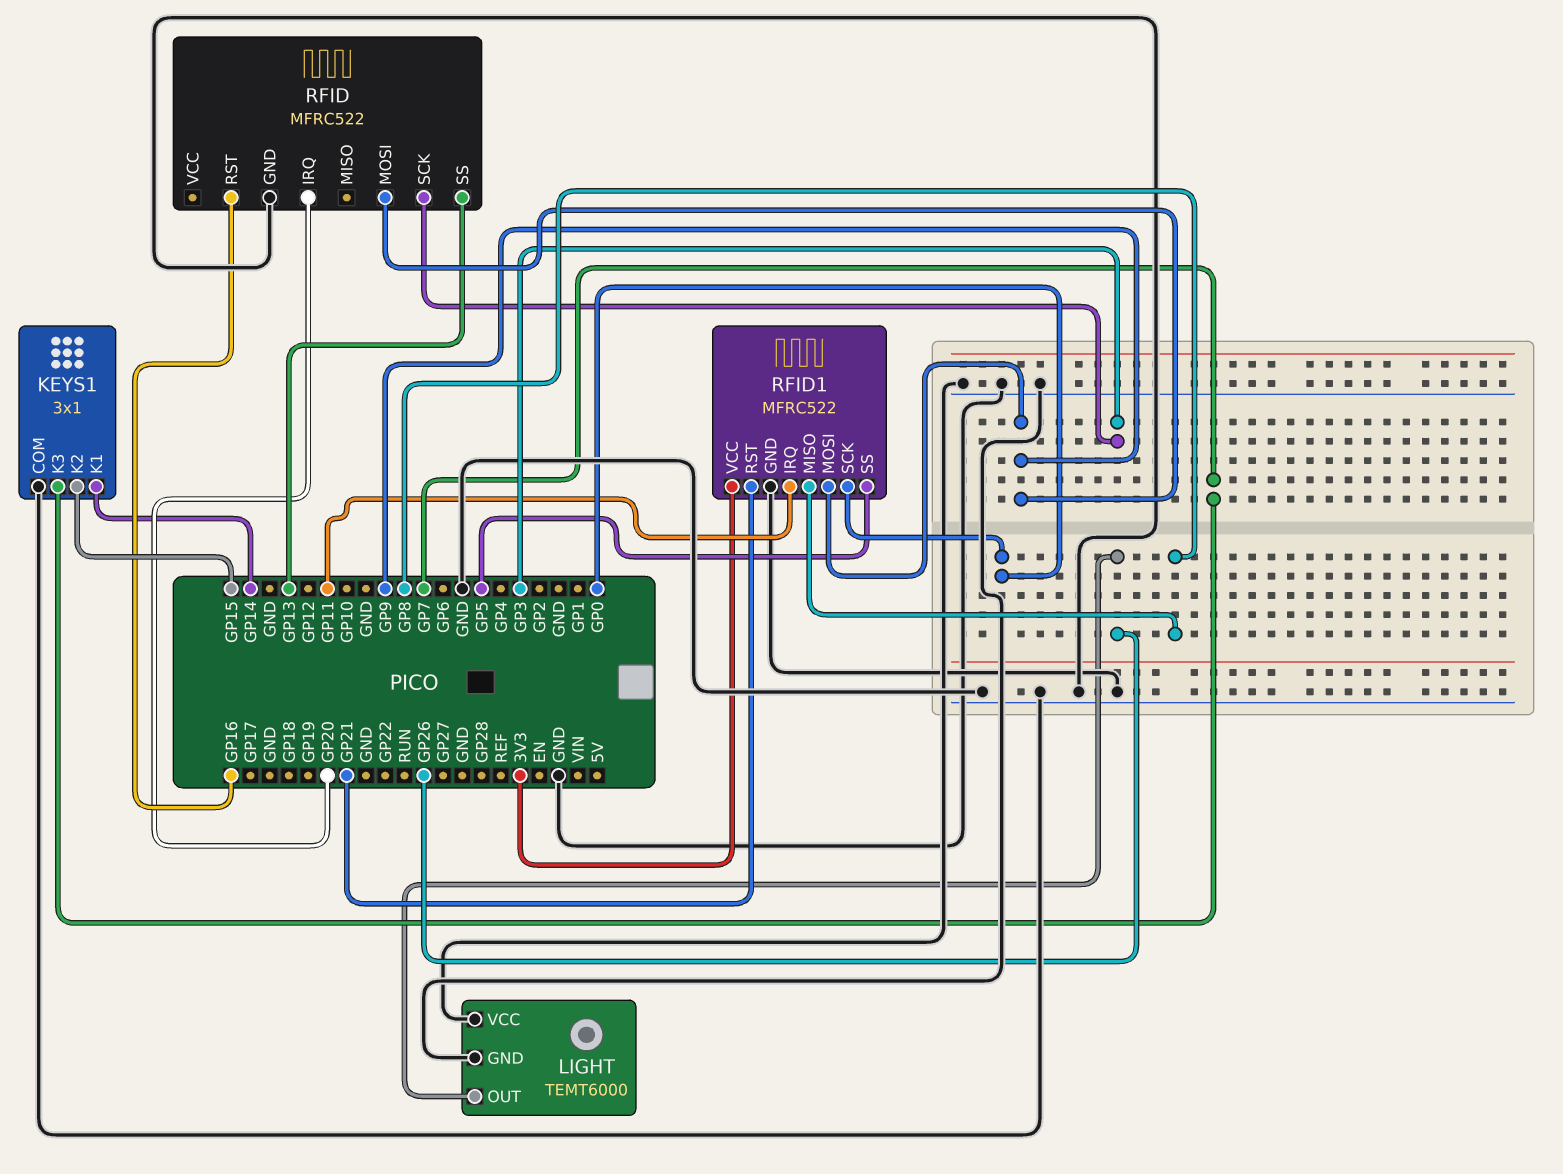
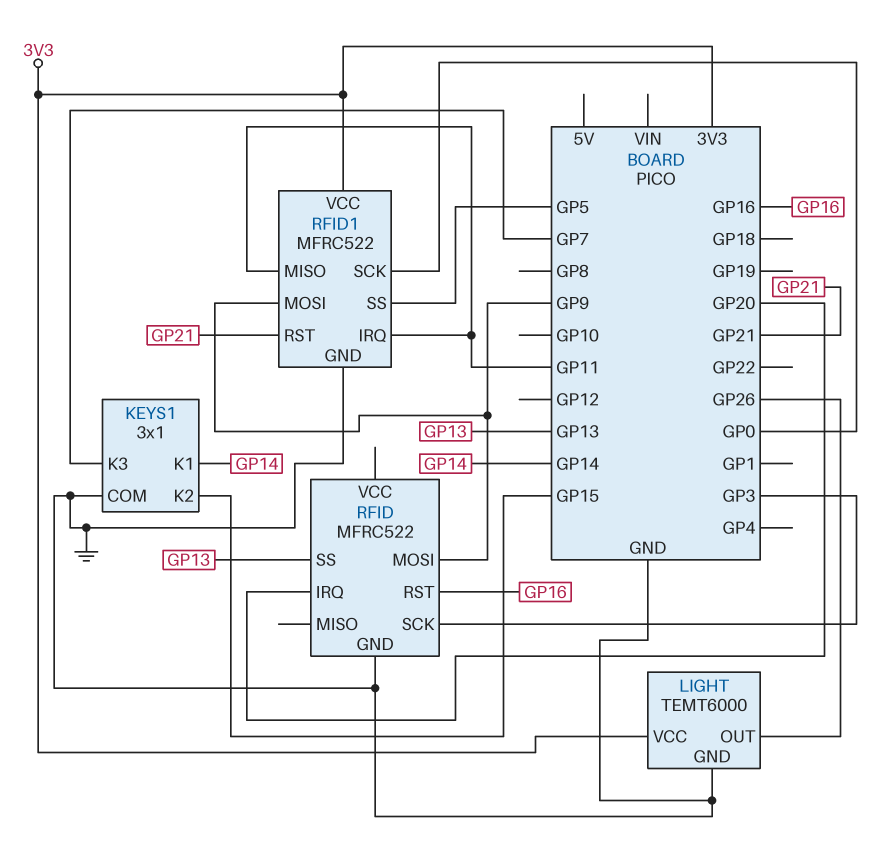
LIGHT pin VCC: GND -> 3V3
RFID1 pin MISO: GP8 -> GP11

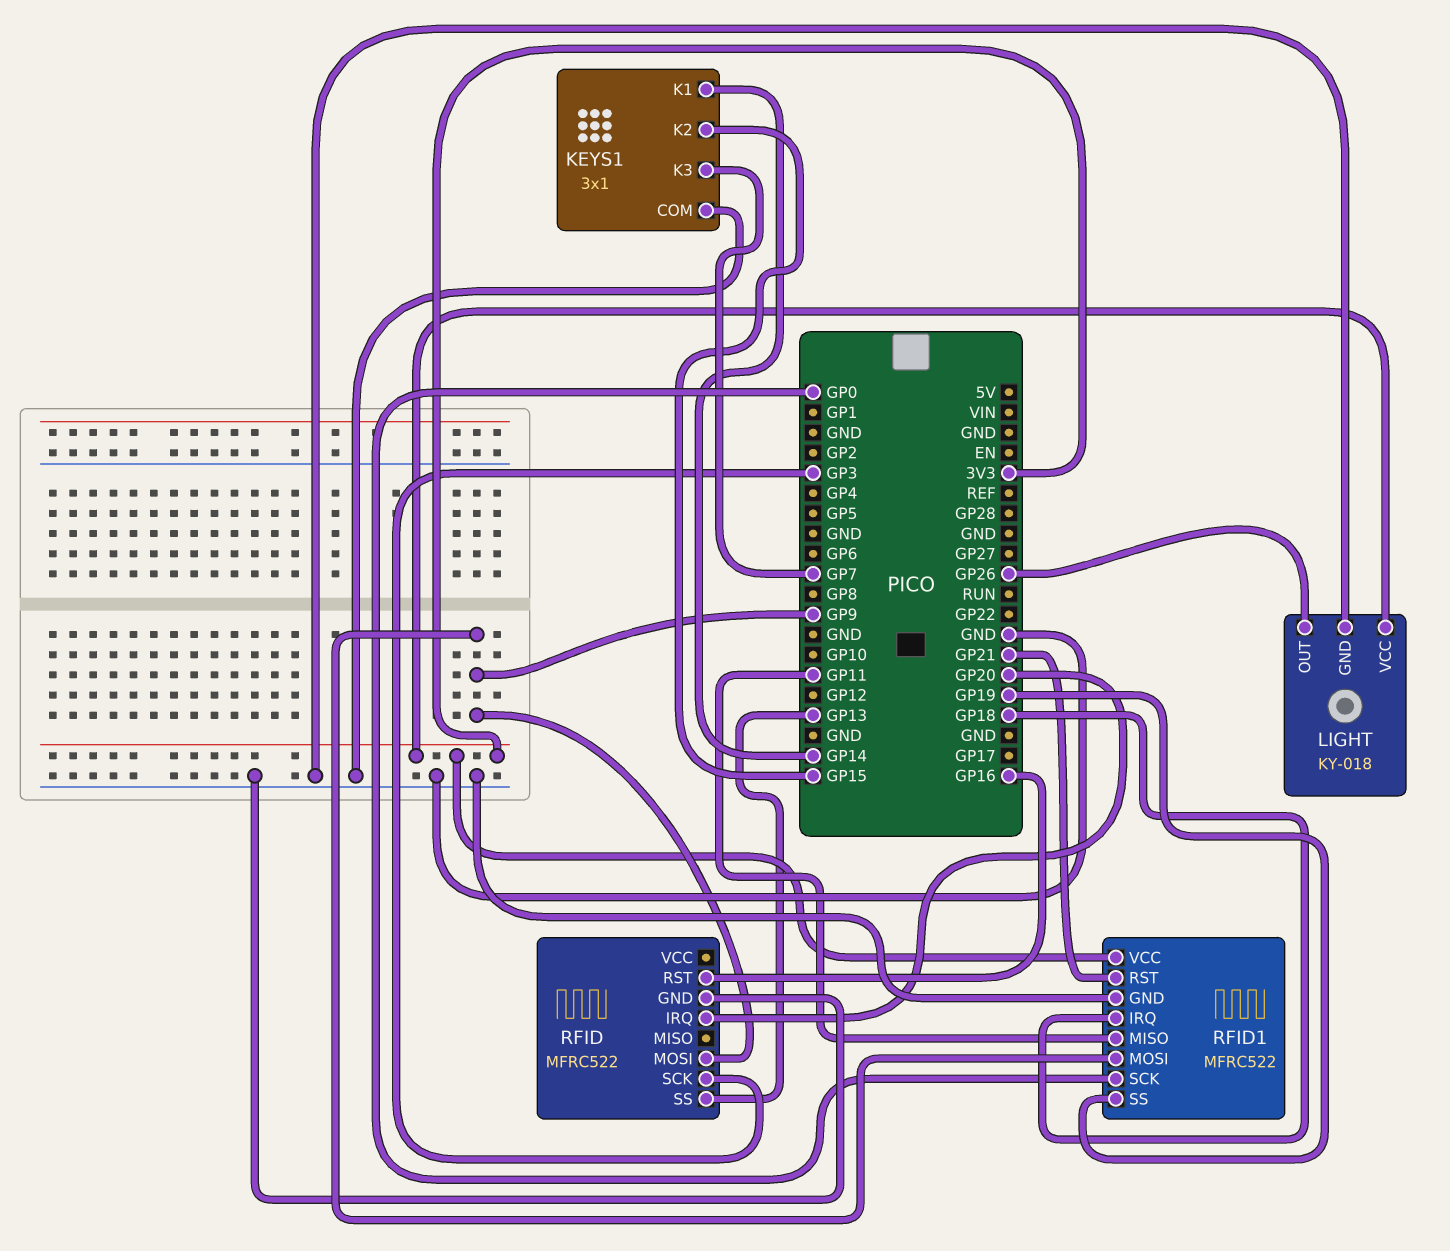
LIGHT: TEMT6000 -> KY-018
RFID1 pin IRQ: GP11 -> GP18
RFID1 pin SS: GP5 -> GP19

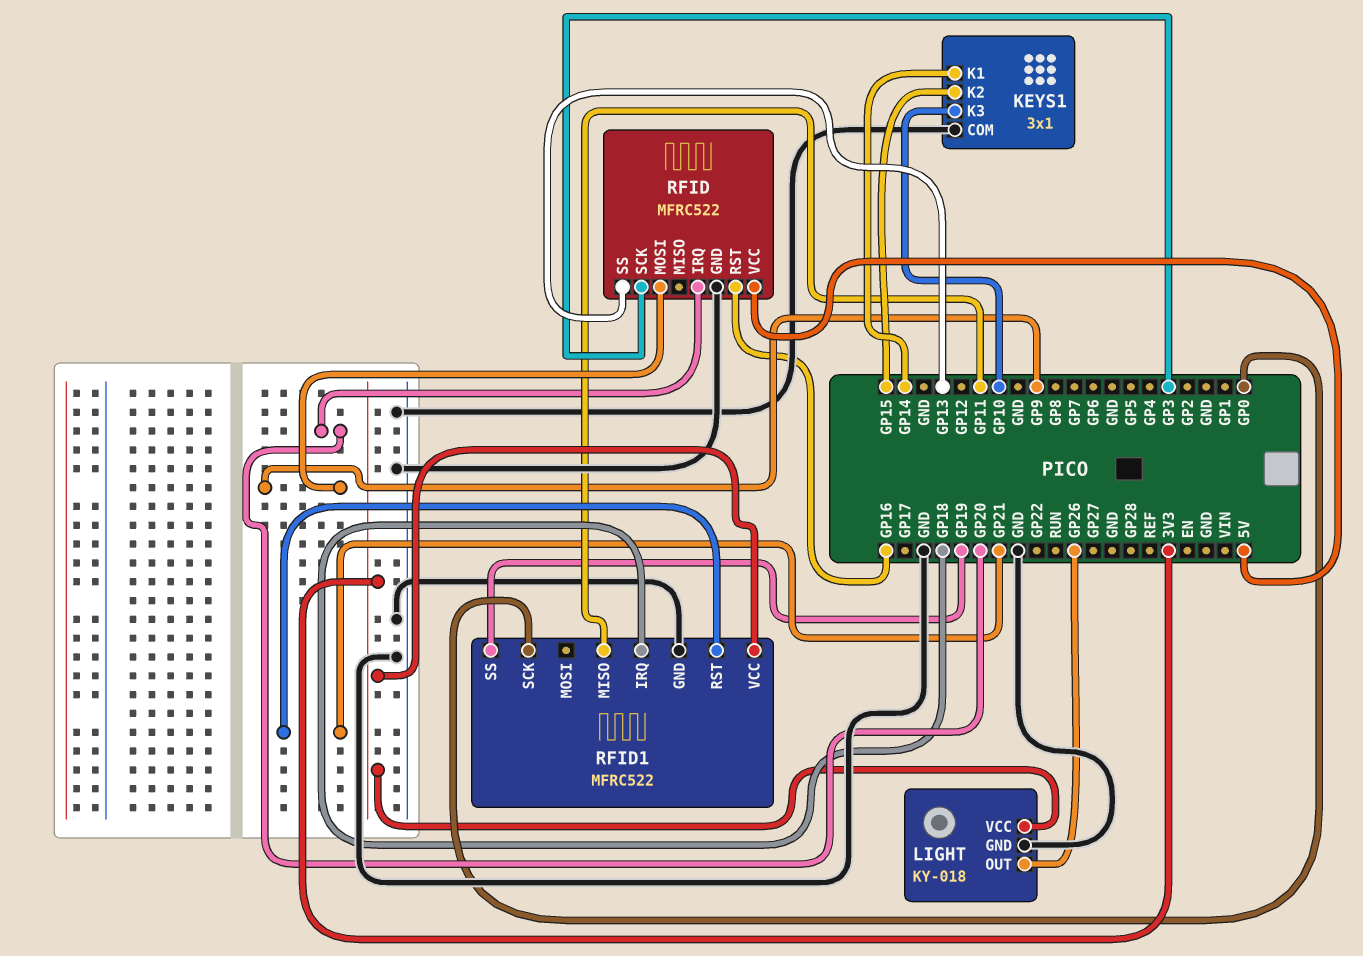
KEYS1 pin K3: GP7 -> GP10
RFID pin VCC: none -> 5V
RFID1 pin MOSI: GP9 -> none

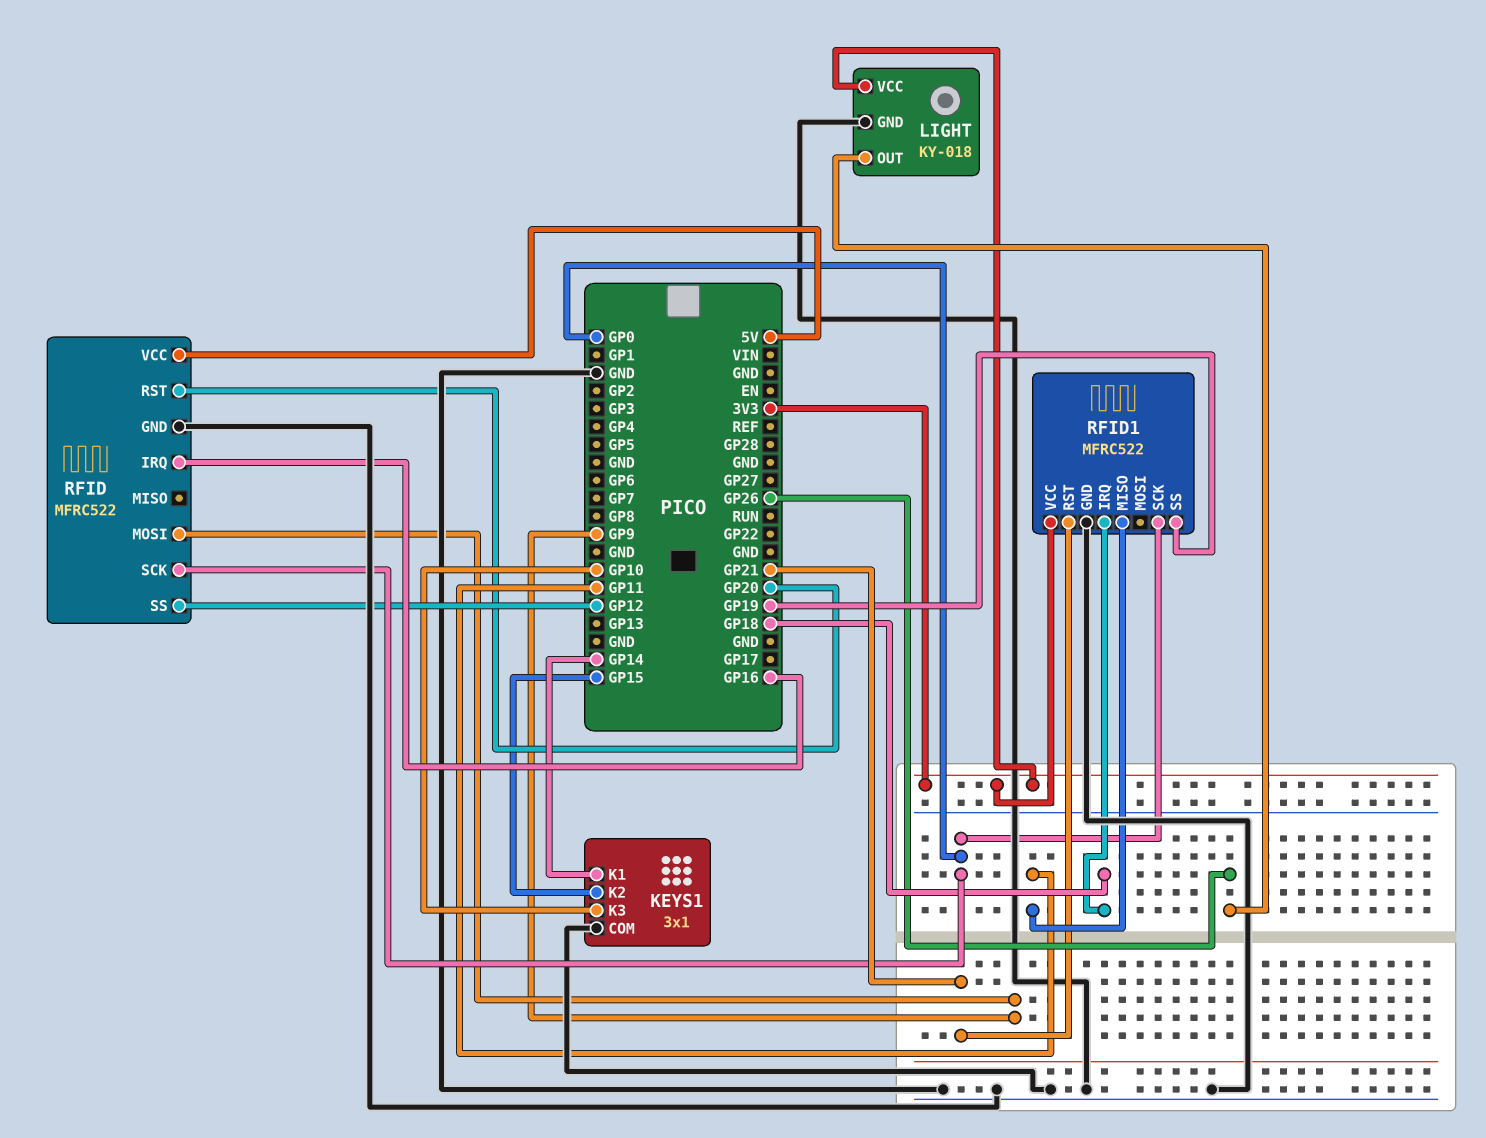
RFID pin IRQ: GP20 -> GP16
RFID pin RST: GP16 -> GP20
RFID pin SCK: GP3 -> GP0
RFID pin SS: GP13 -> GP12

